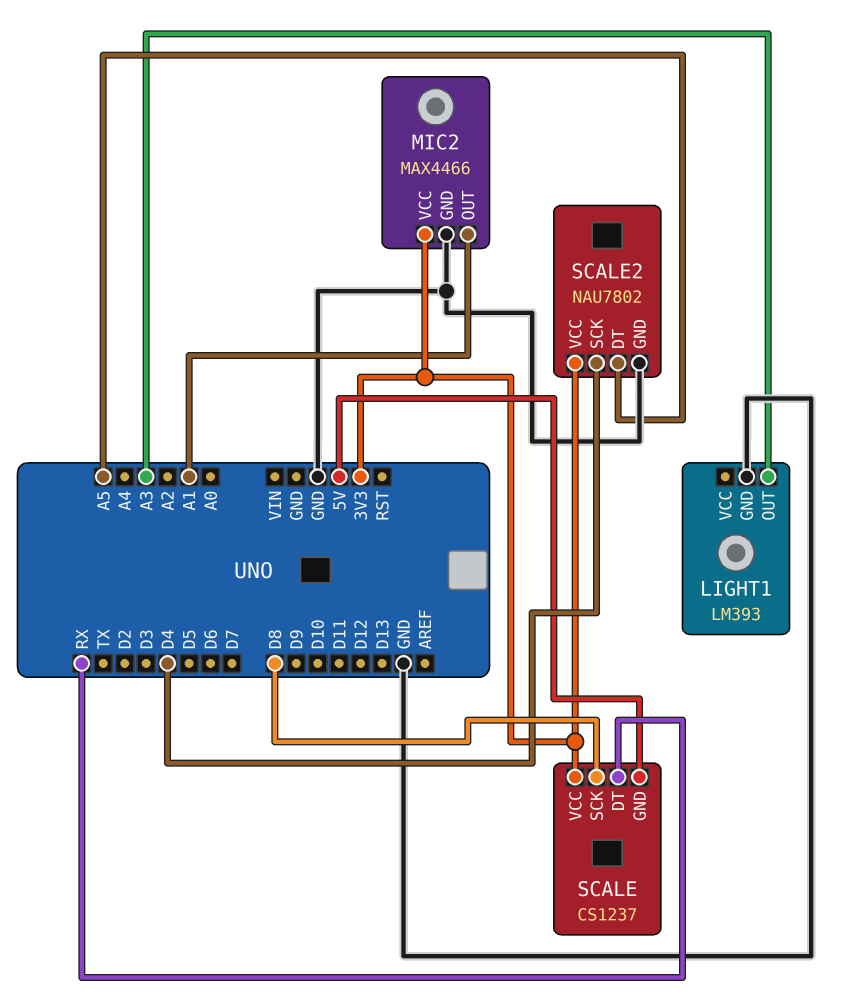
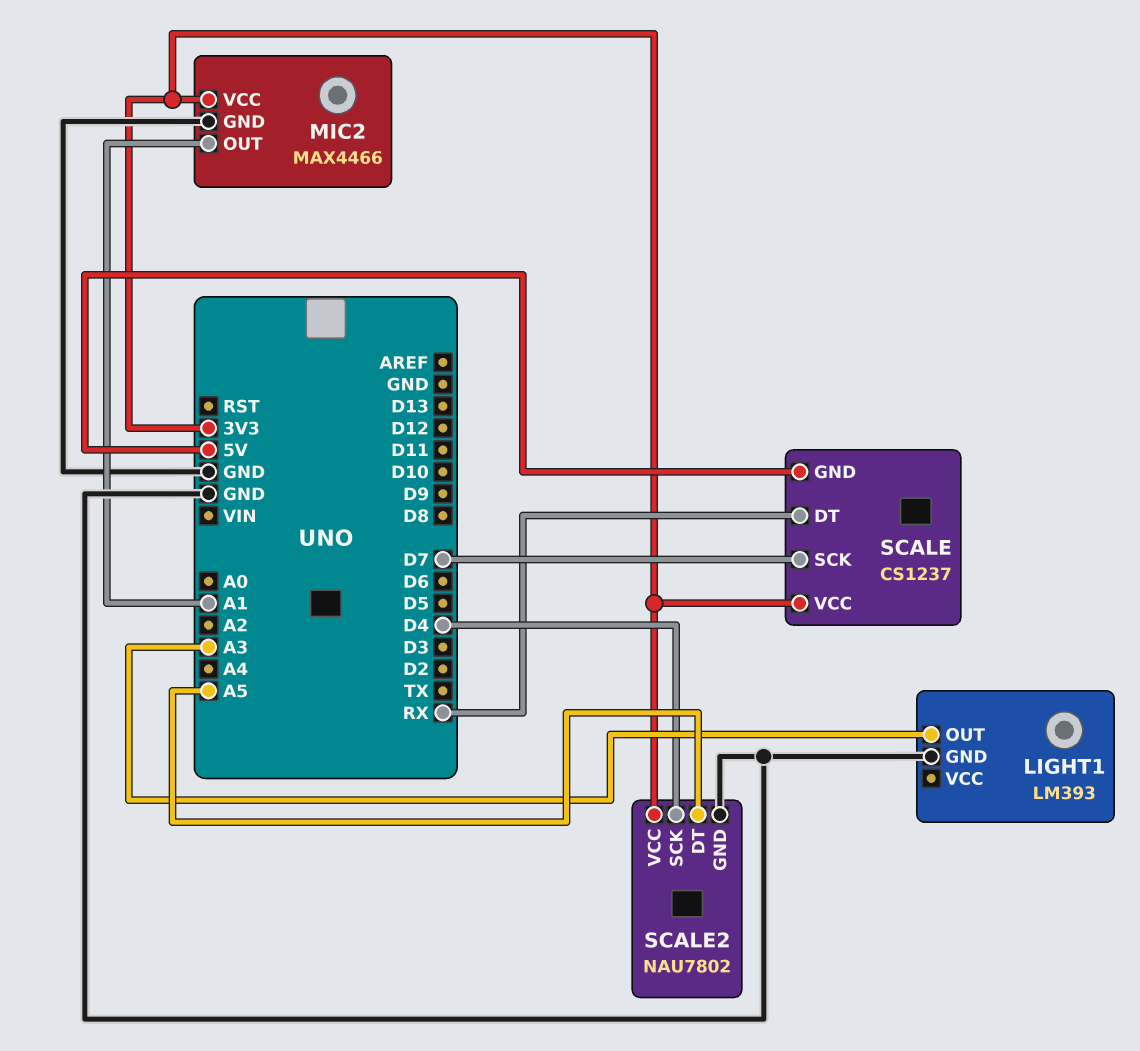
SCALE pin SCK: D8 -> D7

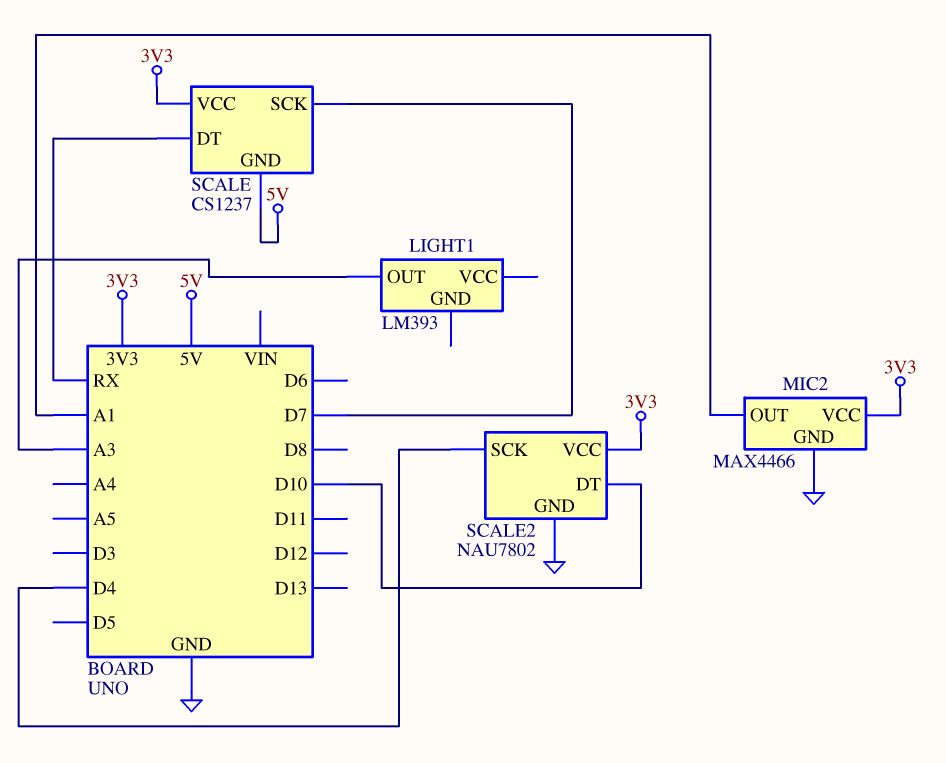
LIGHT1 pin GND: GND -> none
SCALE2 pin DT: A5 -> D10

